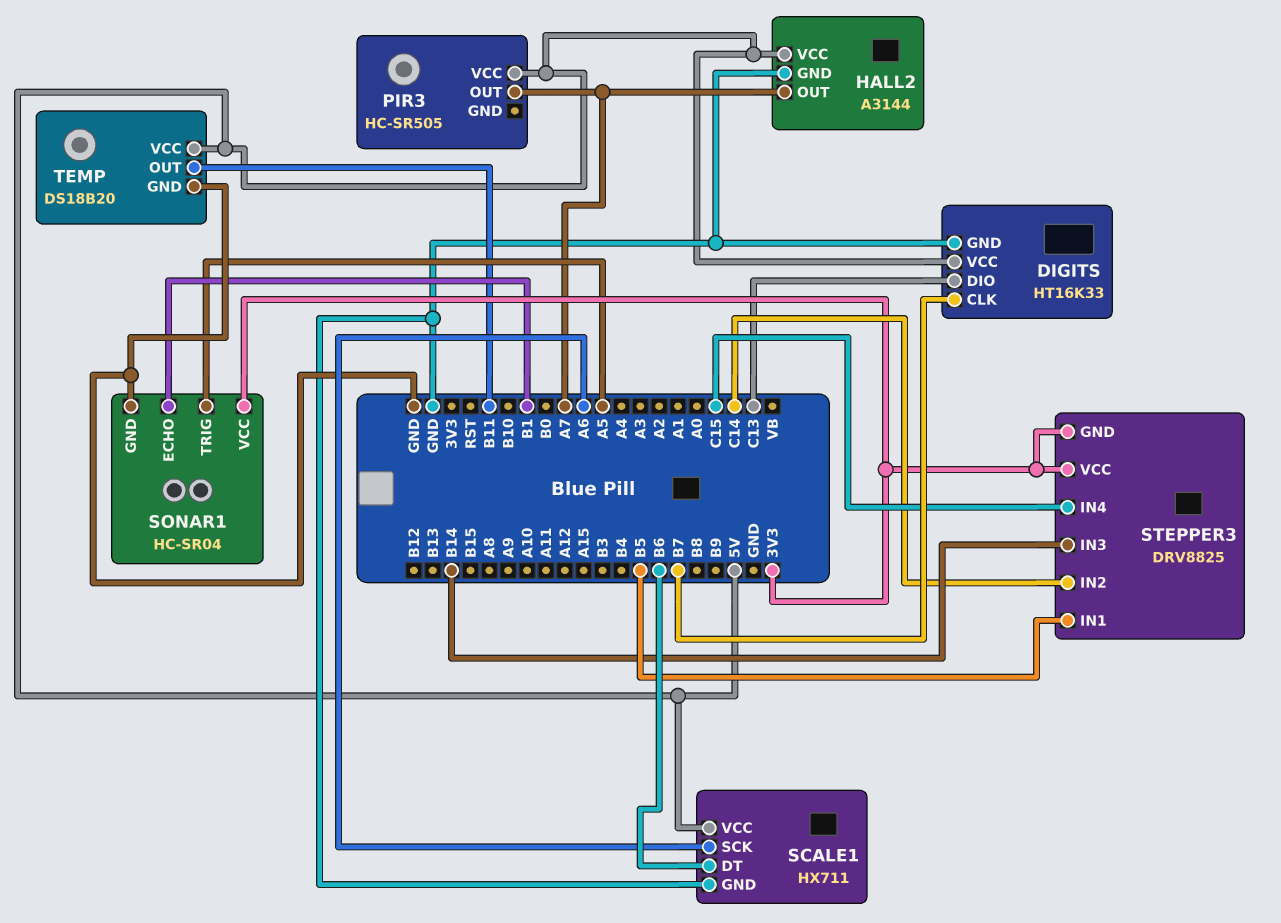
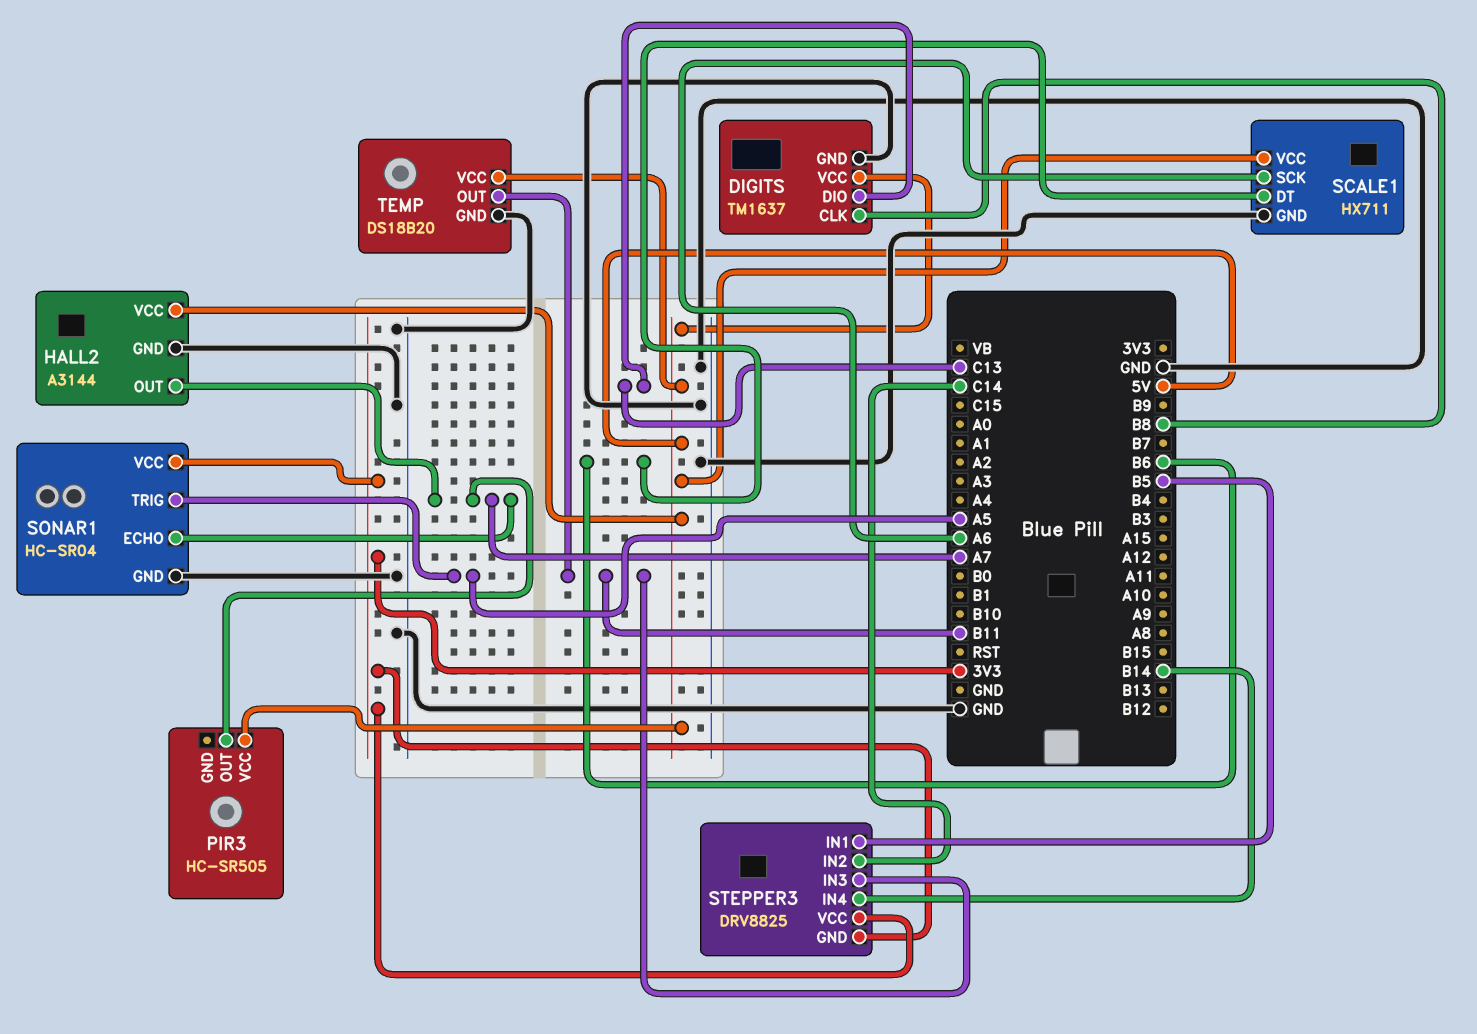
DIGITS: HT16K33 -> TM1637
DIGITS pin CLK: B7 -> B8
SONAR1 pin ECHO: B1 -> A7
STEPPER3 pin IN3: B14 -> B11
STEPPER3 pin IN4: C15 -> B14

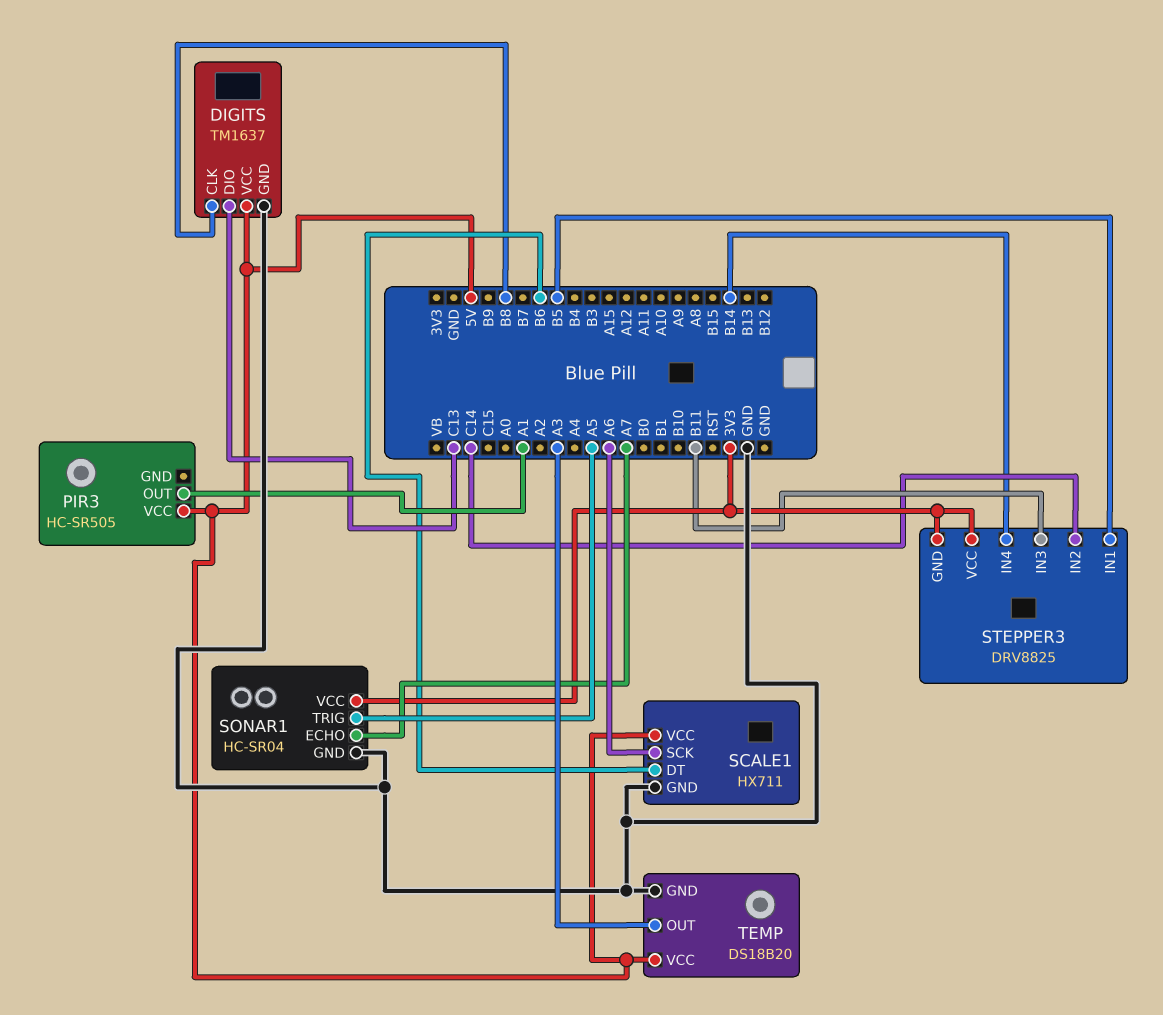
HALL2: A3144 -> none
HALL2 pin GND: GND -> none
HALL2 pin OUT: A7 -> none
HALL2 pin VCC: 5V -> none
PIR3 pin OUT: A7 -> A1
TEMP pin OUT: B11 -> A3

